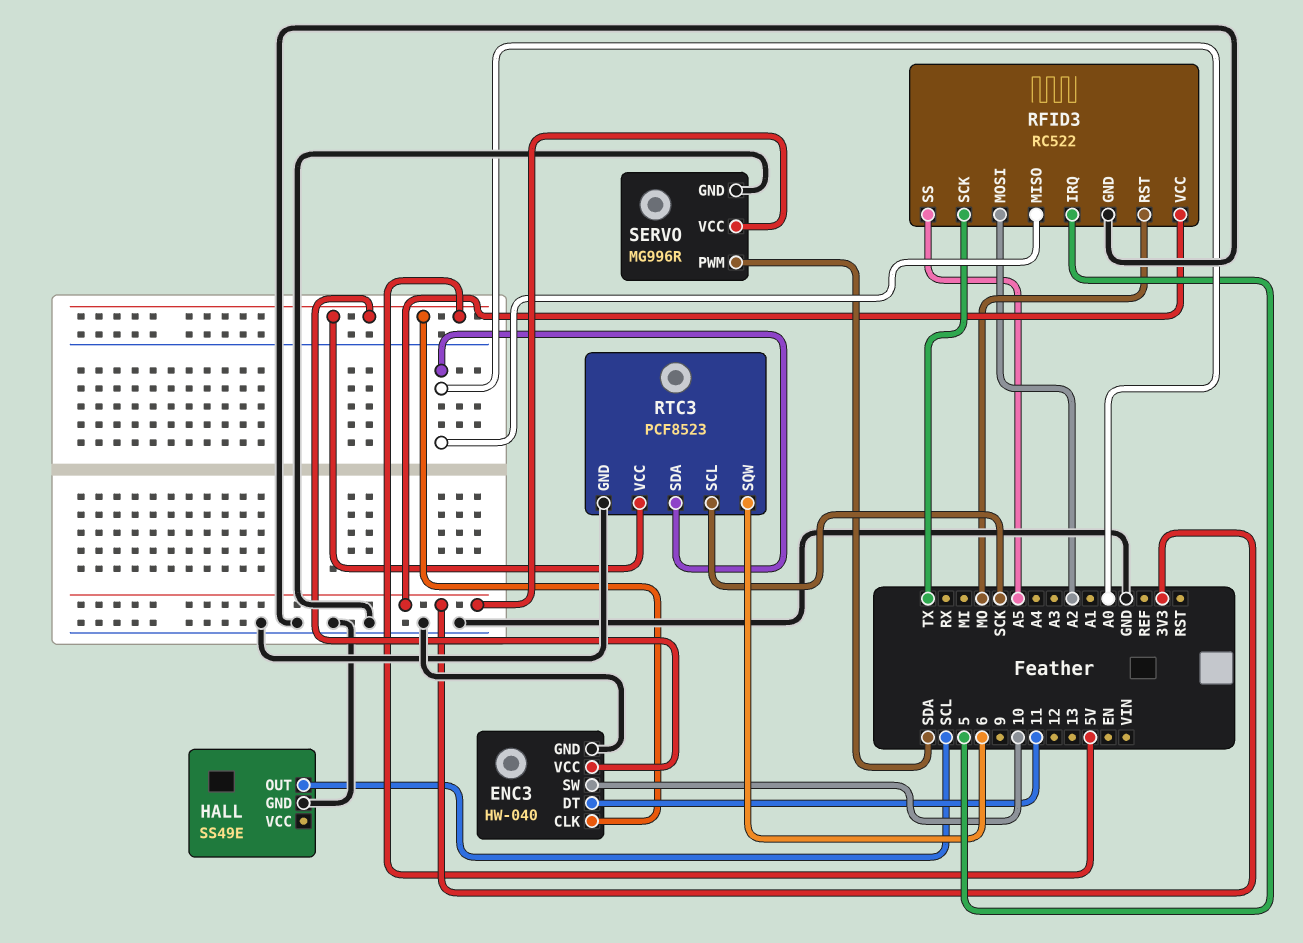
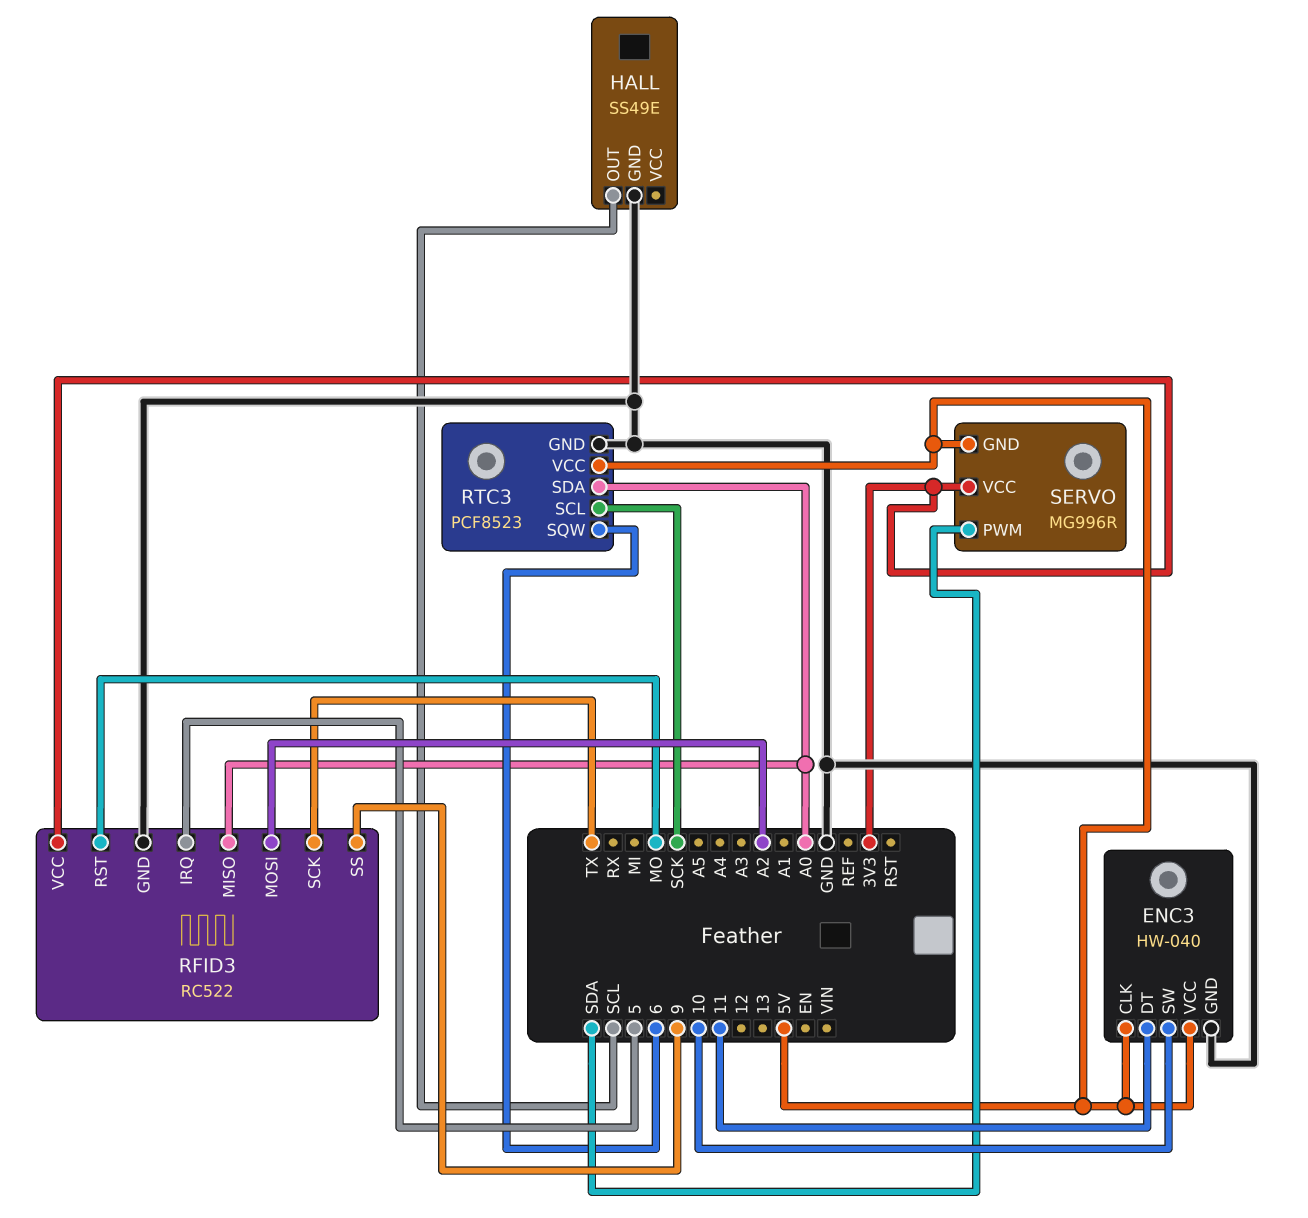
RFID3 pin SS: A5 -> 9
SERVO pin GND: GND -> 5V

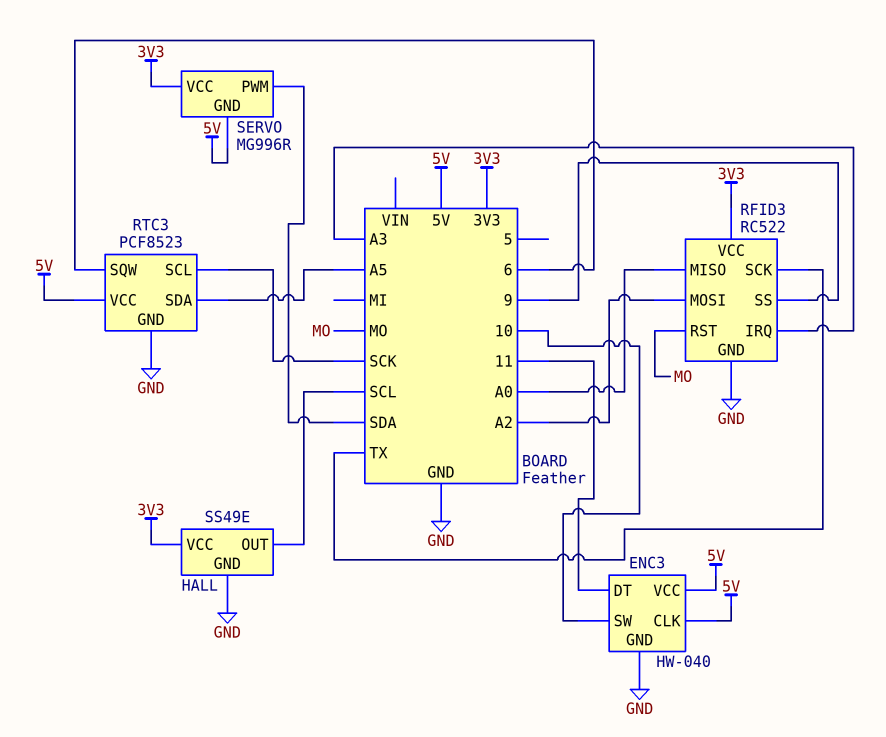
HALL pin VCC: none -> 3V3
RFID3 pin IRQ: 5 -> A3
RTC3 pin SDA: A0 -> A5

